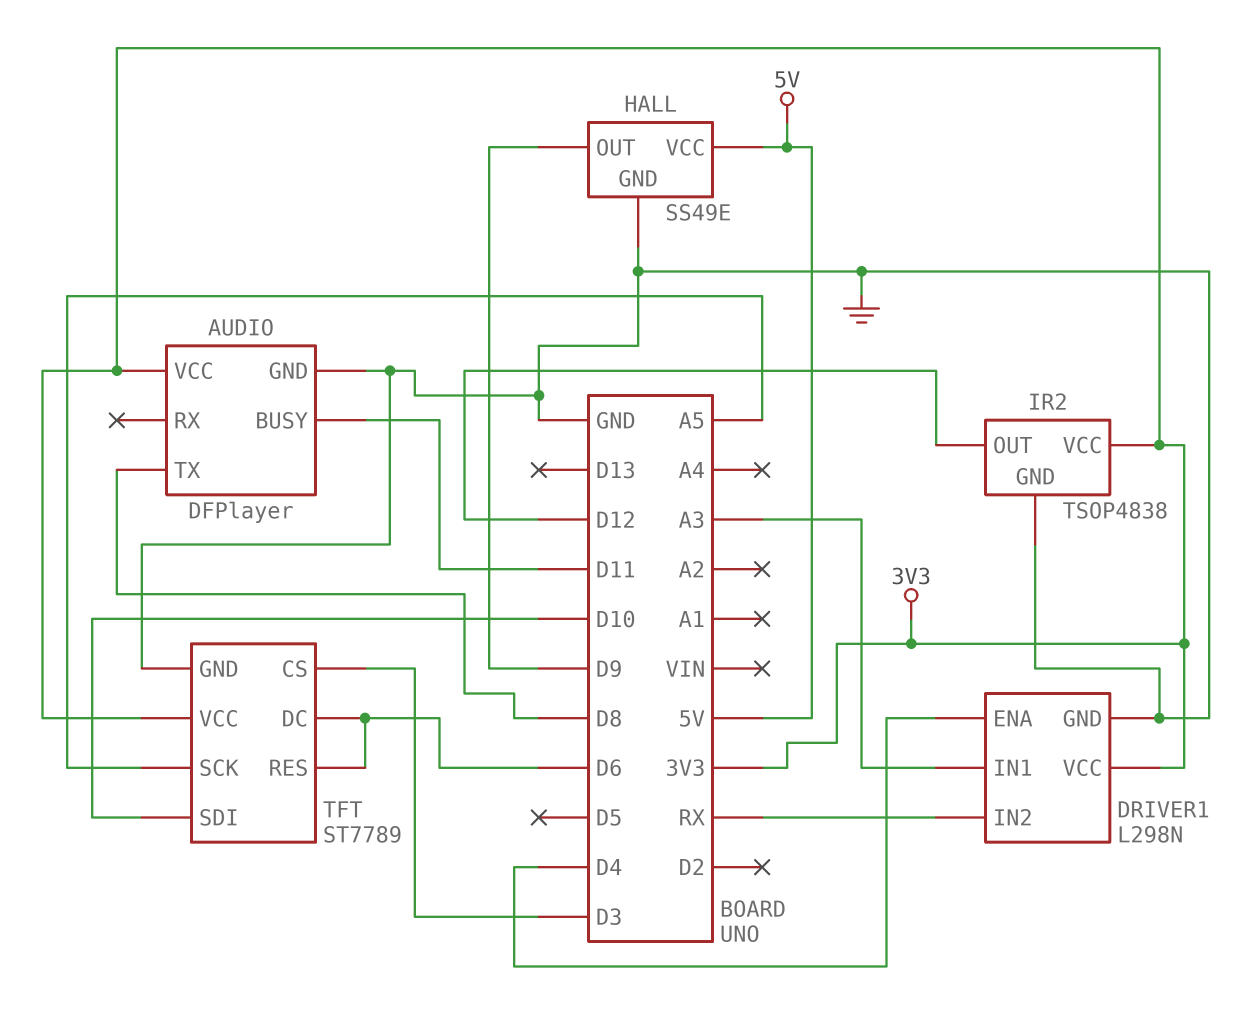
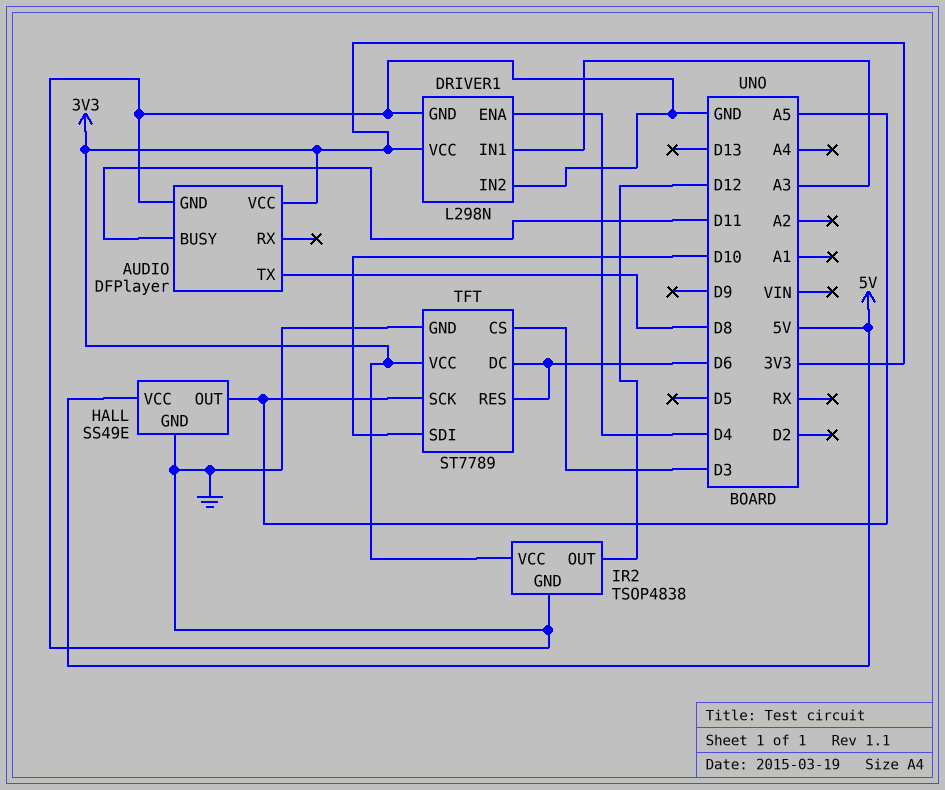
DRIVER1 pin IN2: RX -> GND
HALL pin OUT: D9 -> A5

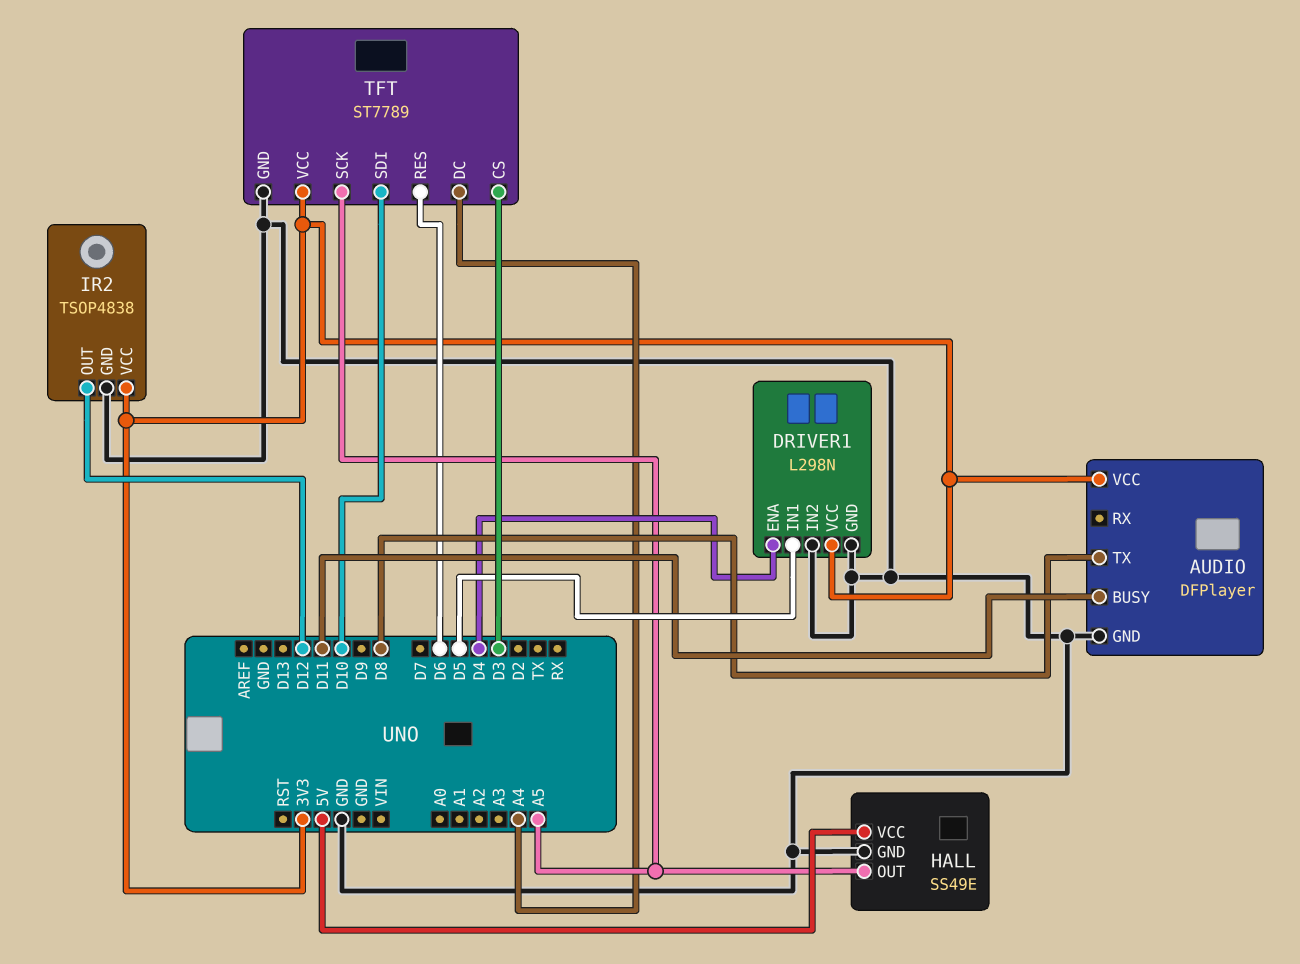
DRIVER1 pin IN1: A3 -> D5
TFT pin DC: D6 -> A4

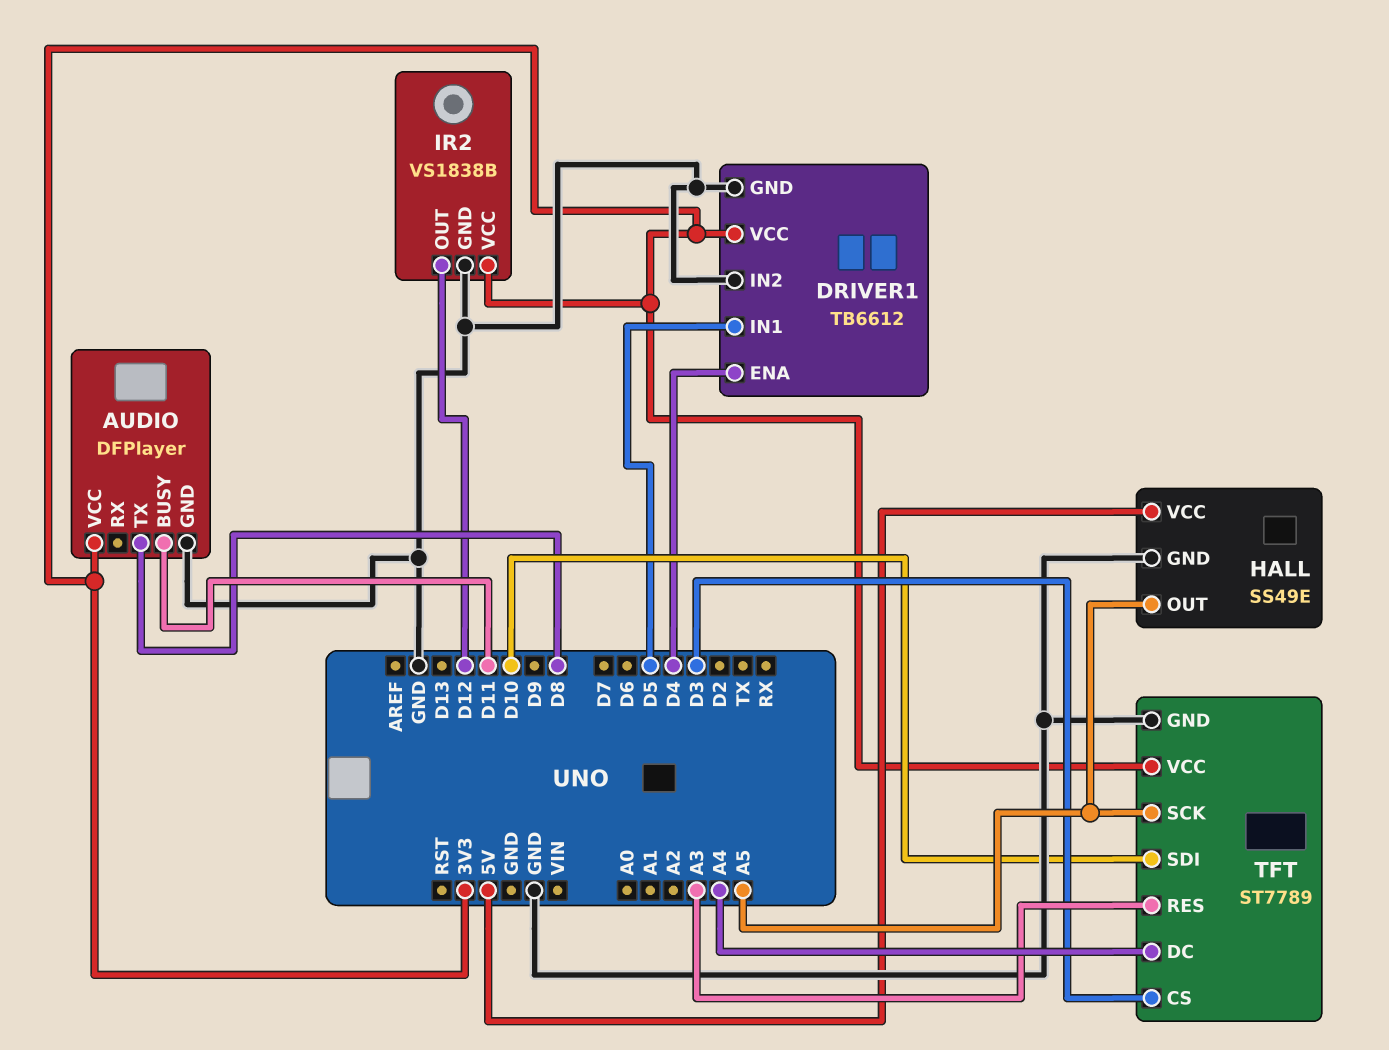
DRIVER1: L298N -> TB6612
IR2: TSOP4838 -> VS1838B
TFT pin RES: D6 -> A3

